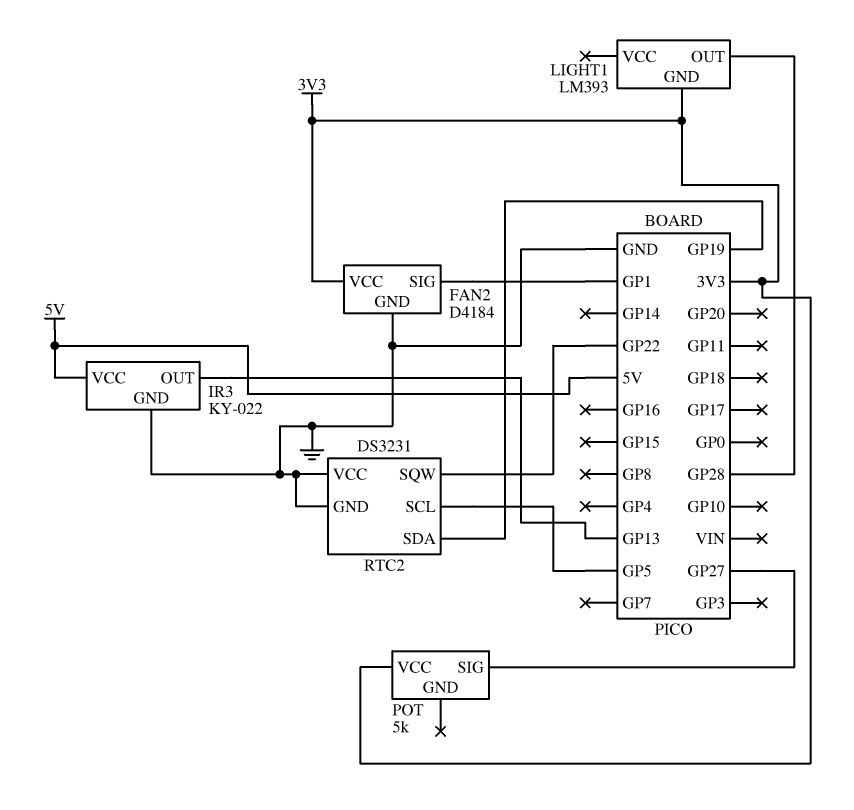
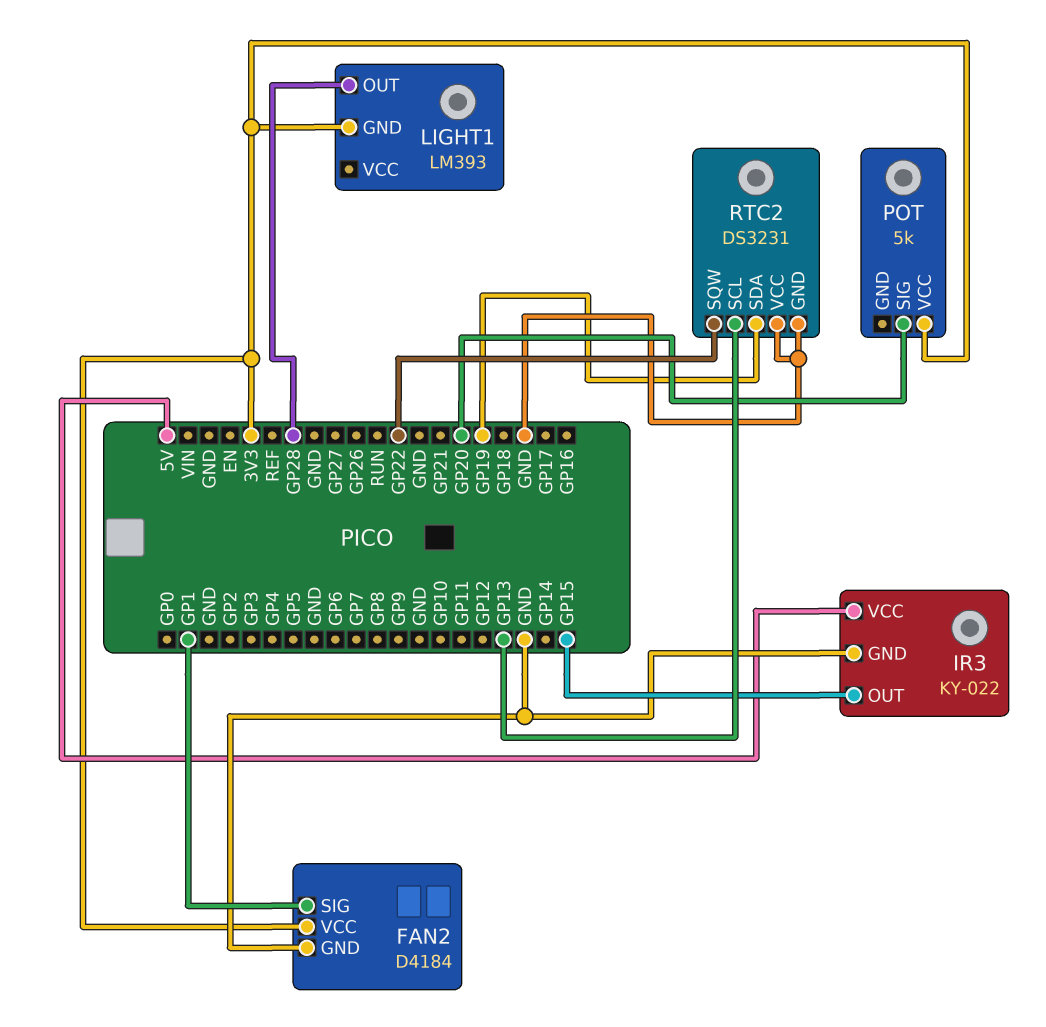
IR3 pin OUT: GP13 -> GP15
POT pin SIG: GP27 -> GP20
RTC2 pin SCL: GP5 -> GP13

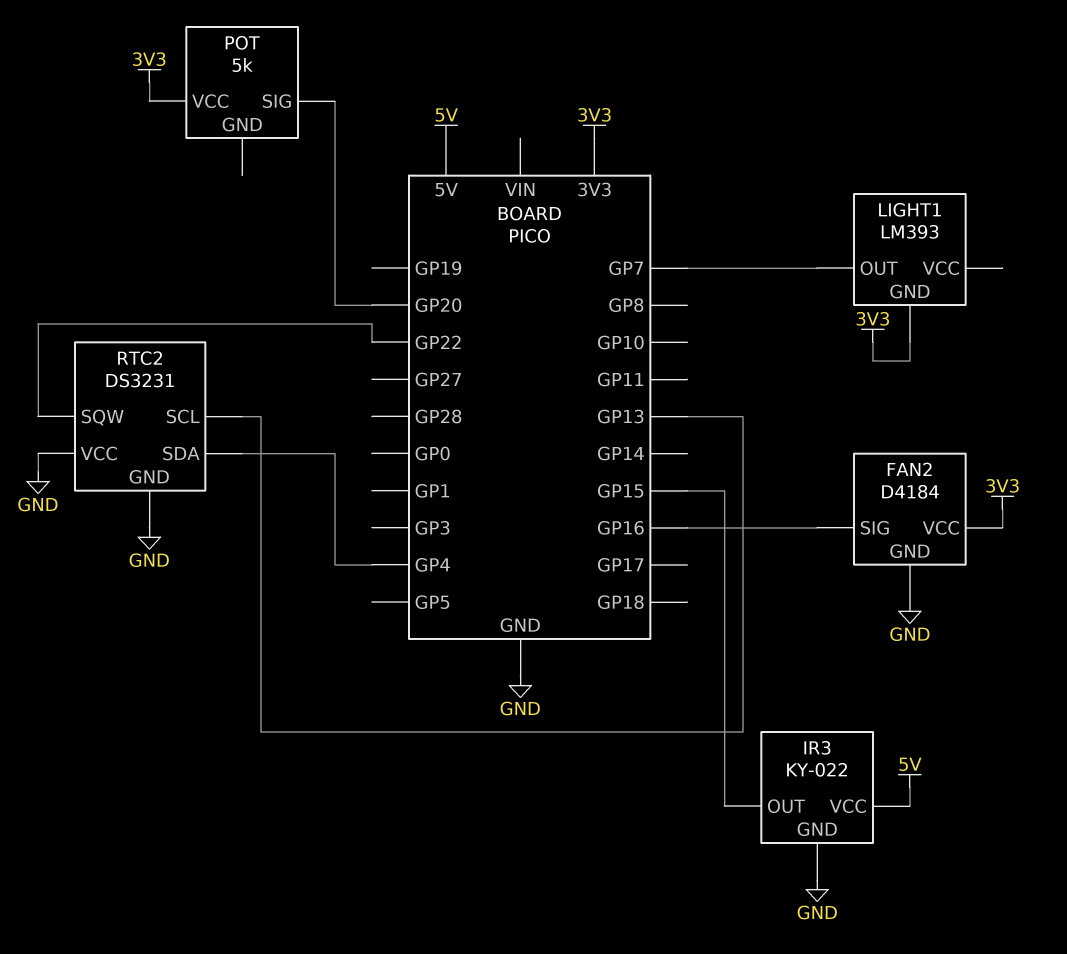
FAN2 pin SIG: GP1 -> GP16
LIGHT1 pin OUT: GP28 -> GP7
RTC2 pin SDA: GP19 -> GP4

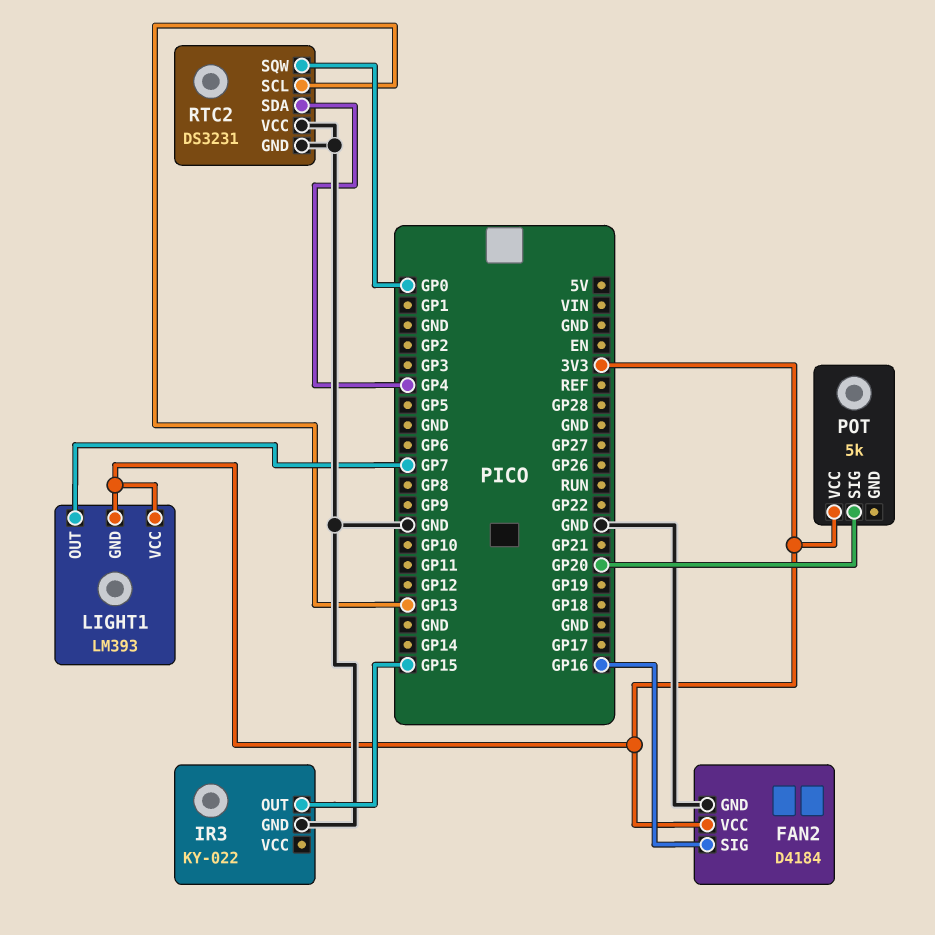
IR3 pin VCC: 5V -> none
LIGHT1 pin VCC: none -> 3V3
RTC2 pin SQW: GP22 -> GP0

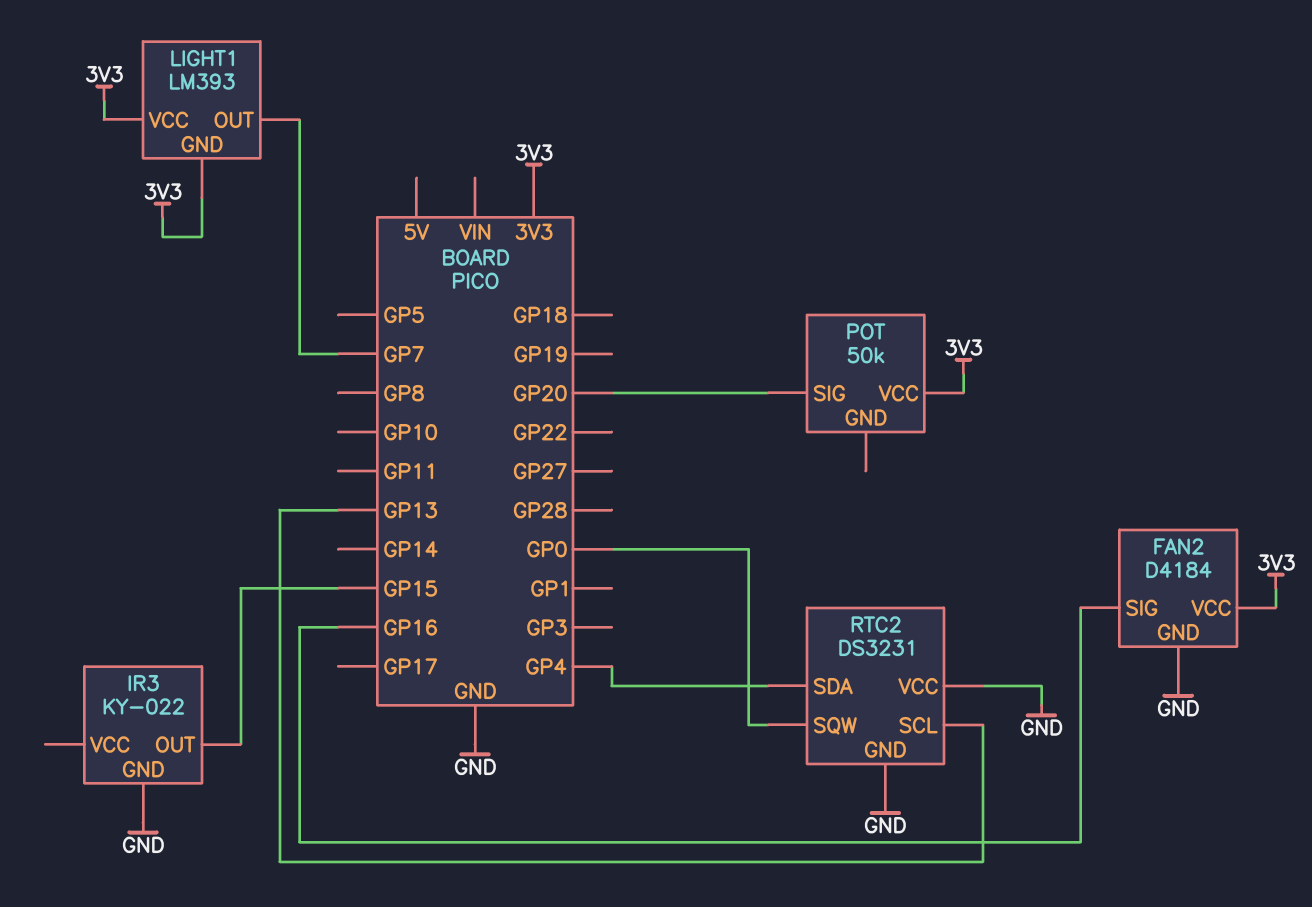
POT: 5k -> 50k

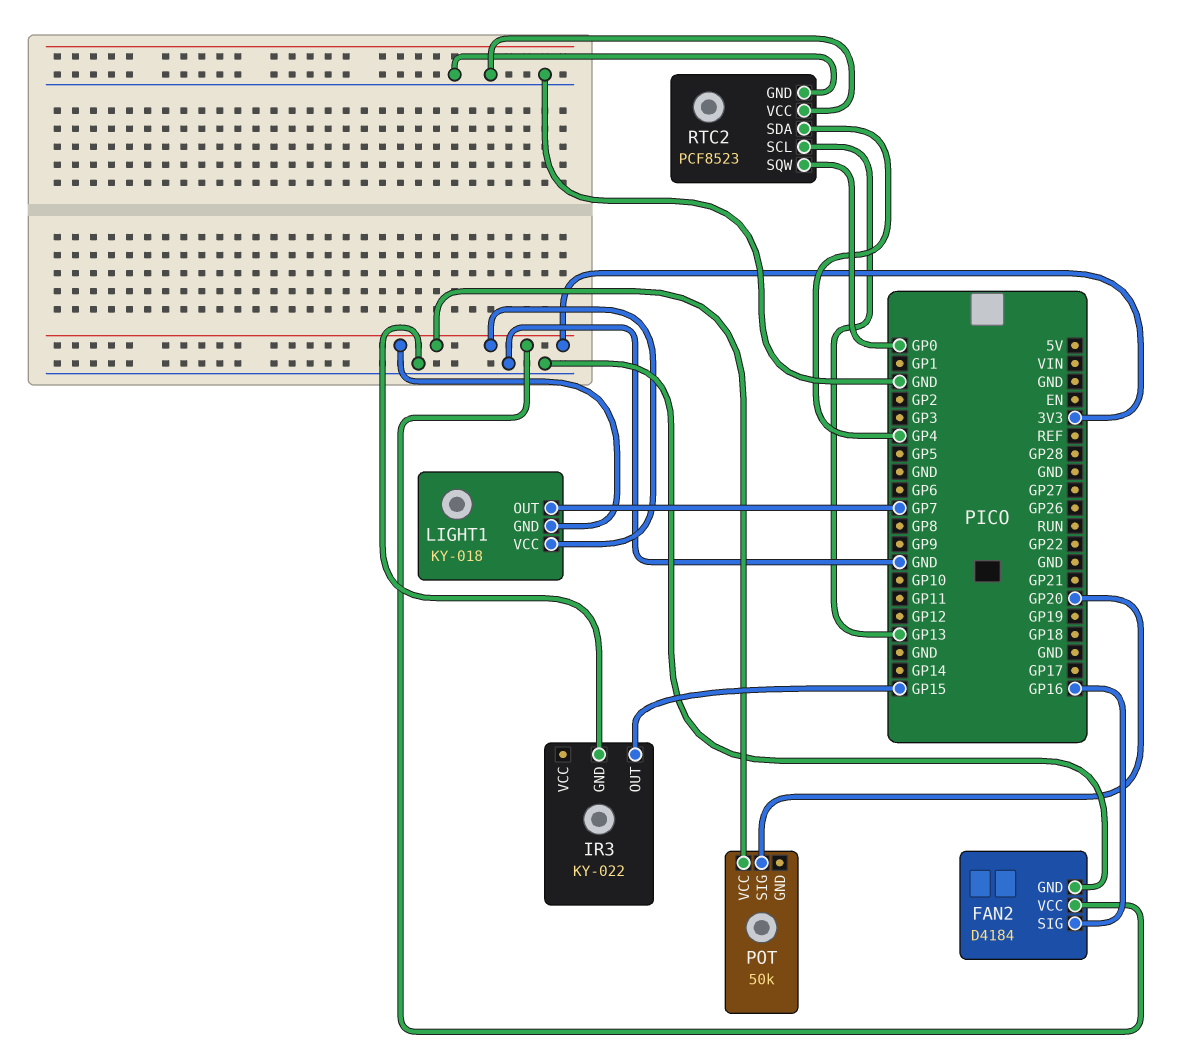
LIGHT1: LM393 -> KY-018
RTC2: DS3231 -> PCF8523

